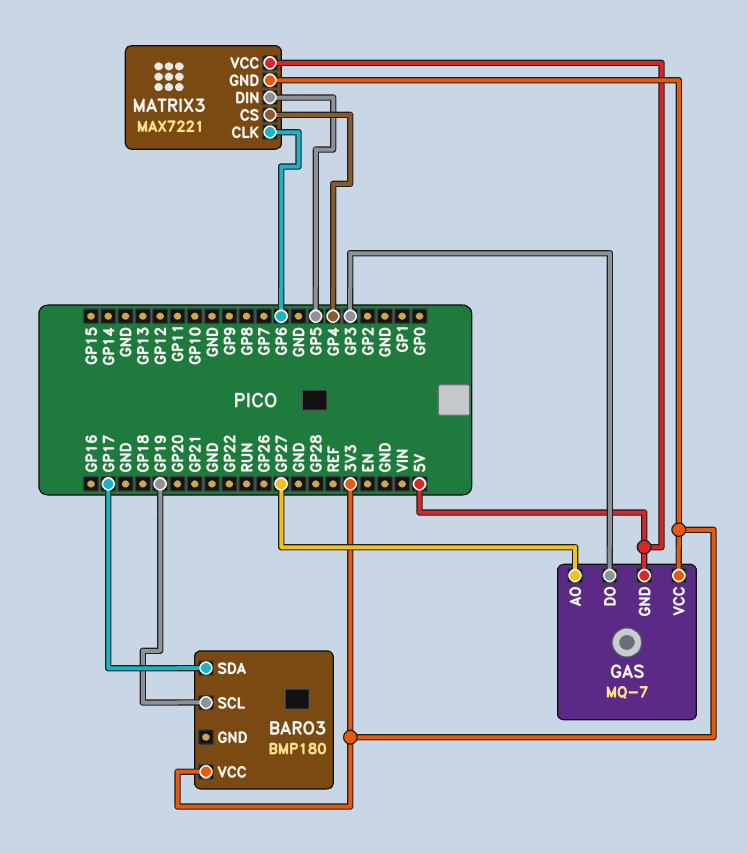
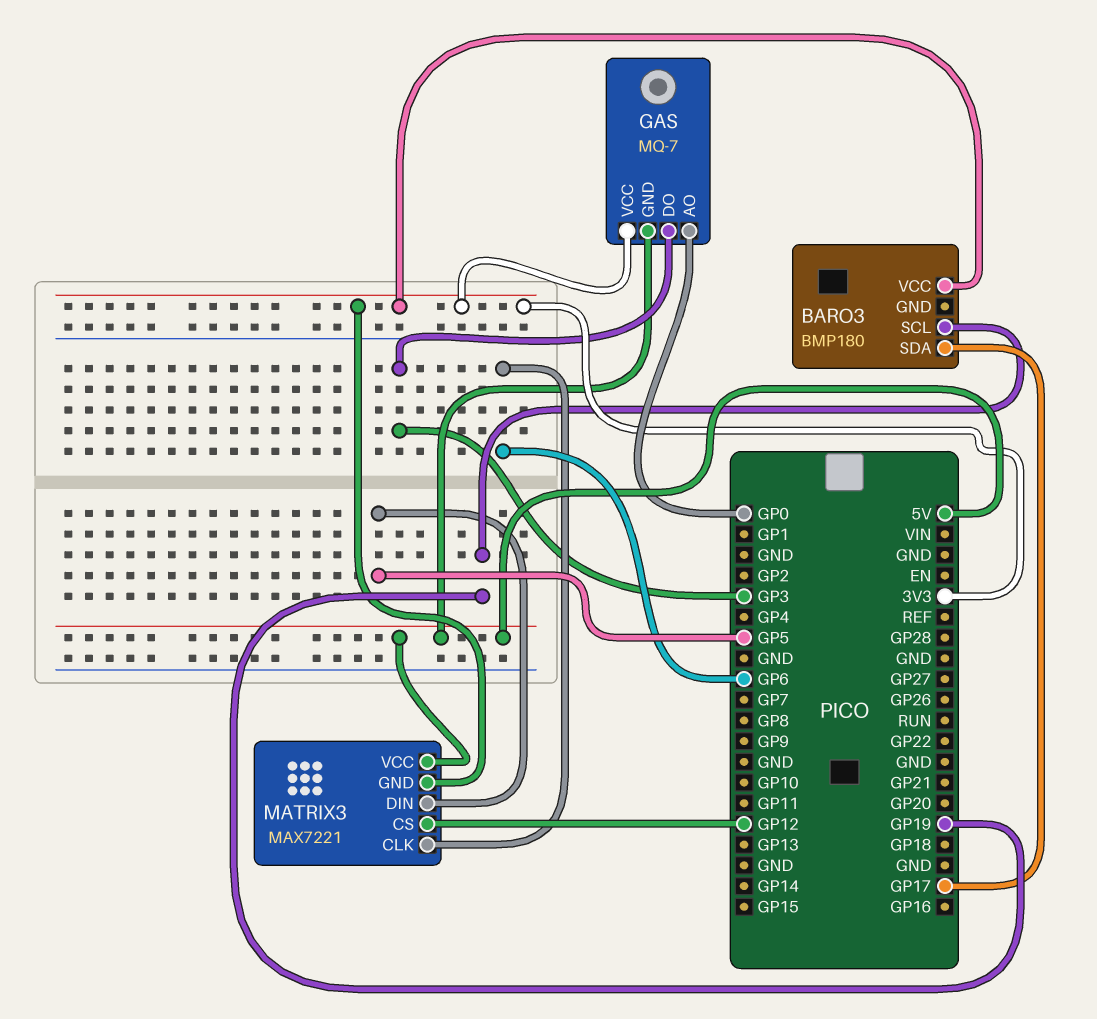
GAS pin AO: GP27 -> GP0
MATRIX3 pin CS: GP4 -> GP12

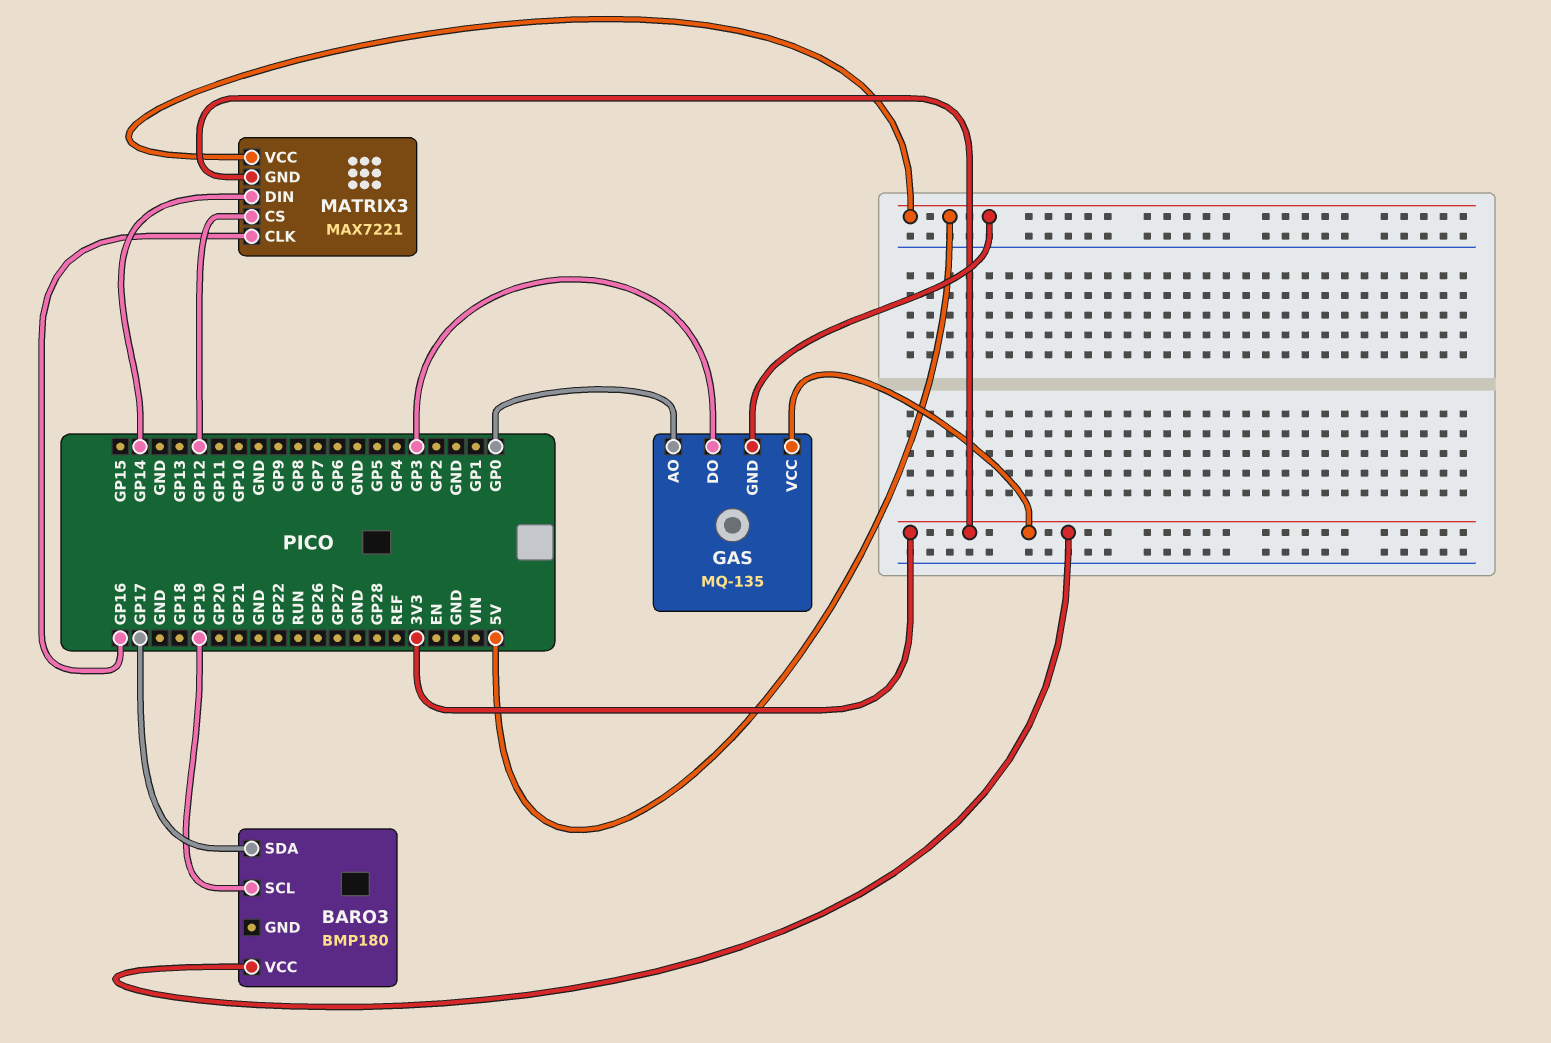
GAS: MQ-7 -> MQ-135
MATRIX3 pin CLK: GP6 -> GP16
MATRIX3 pin DIN: GP5 -> GP14

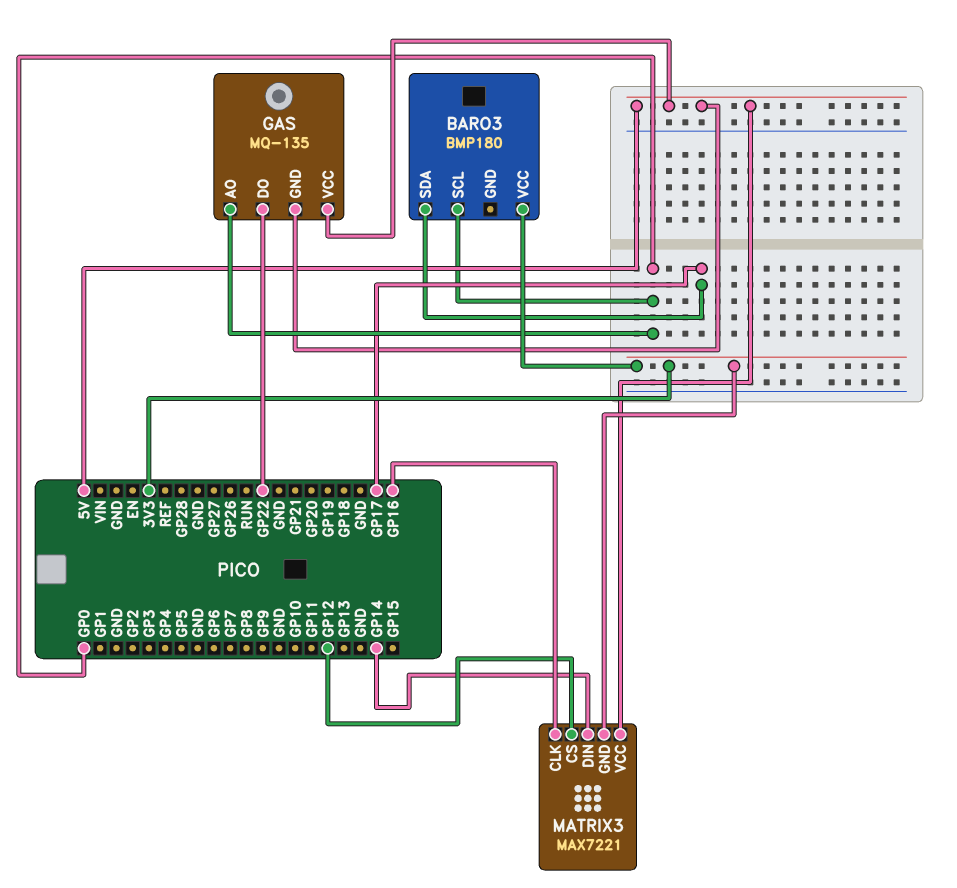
BARO3 pin SCL: GP19 -> GP0
GAS pin DO: GP3 -> GP22
GAS pin VCC: 3V3 -> 5V

